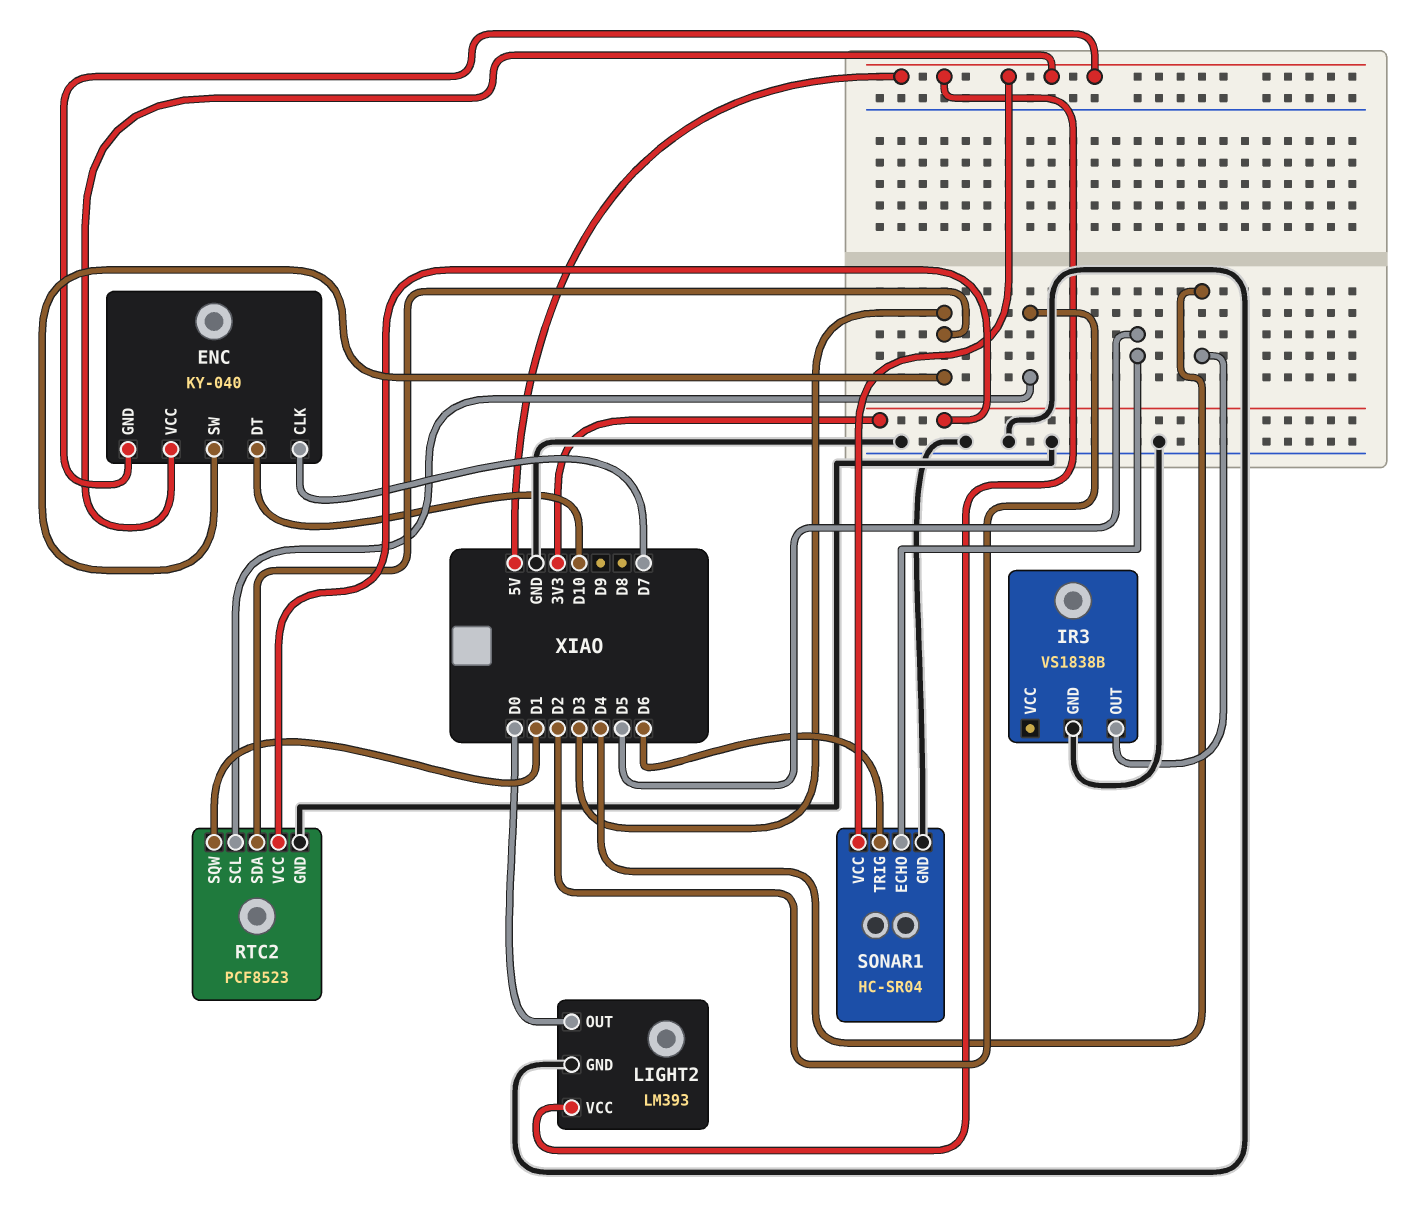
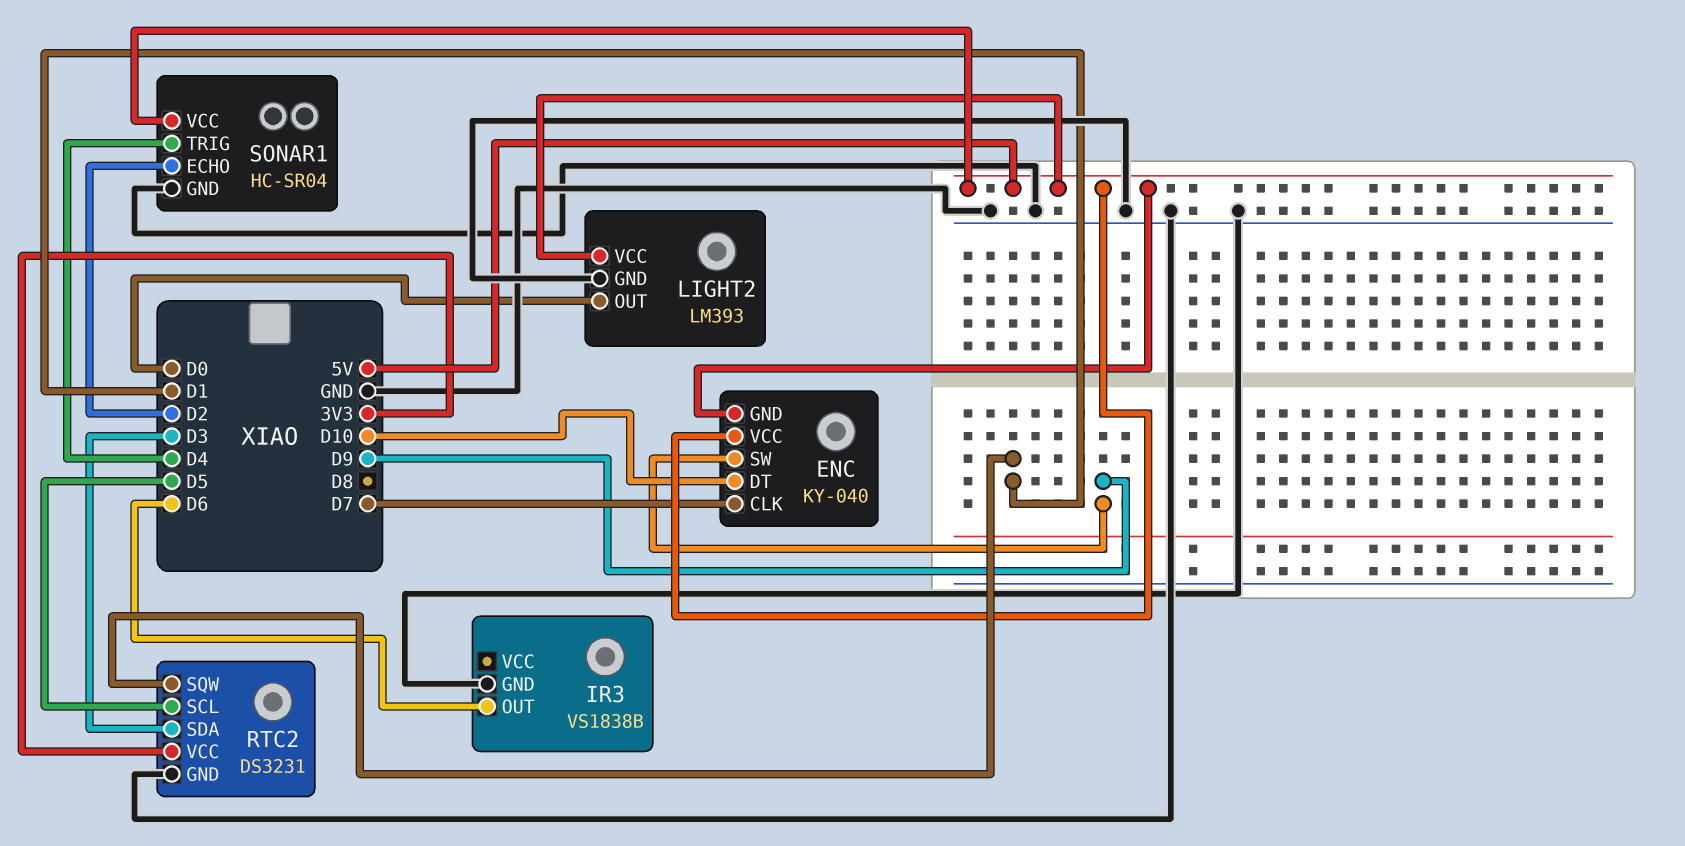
ENC pin SW: D3 -> D9
IR3 pin OUT: D4 -> D6
RTC2: PCF8523 -> DS3231
RTC2 pin SCL: D2 -> D5
SONAR1 pin ECHO: D5 -> D2
SONAR1 pin TRIG: D6 -> D4

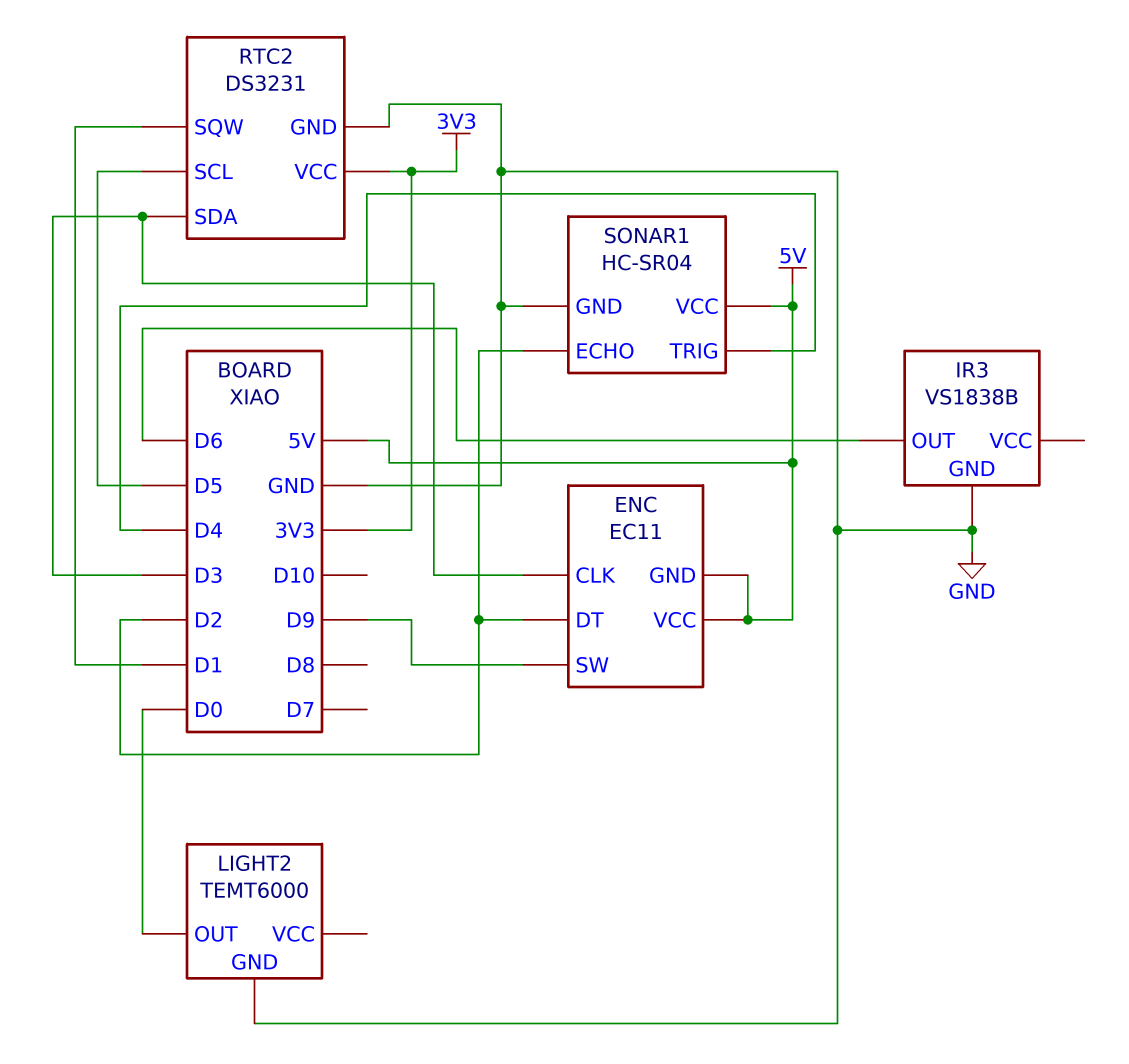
ENC: KY-040 -> EC11
ENC pin CLK: D7 -> D3
ENC pin DT: D10 -> D2
LIGHT2: LM393 -> TEMT6000
LIGHT2 pin VCC: 5V -> none

